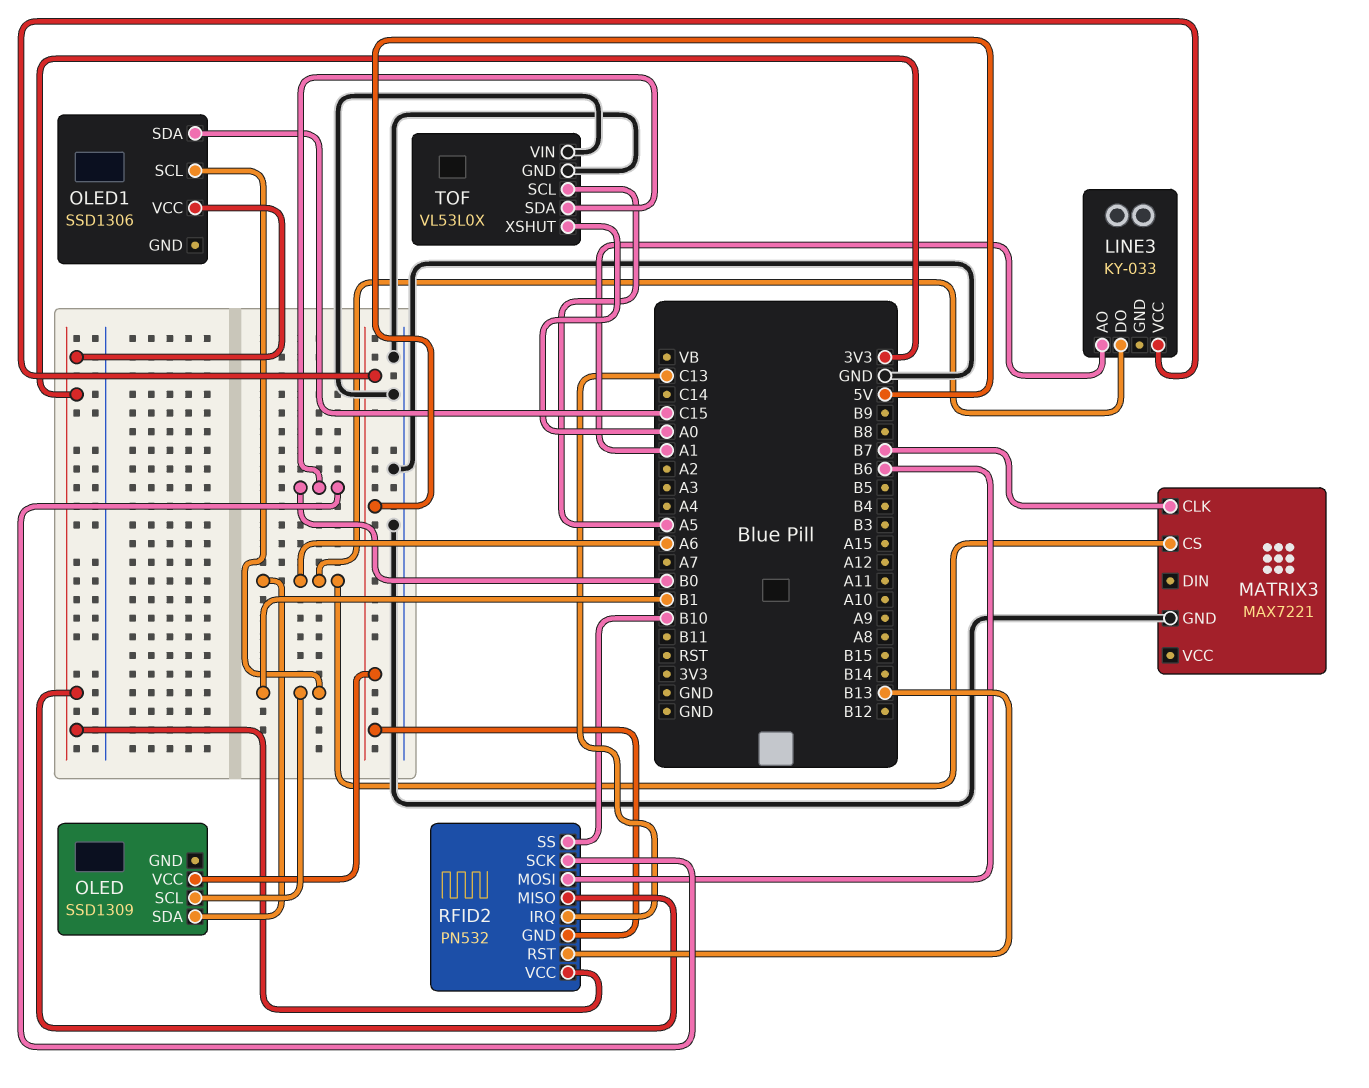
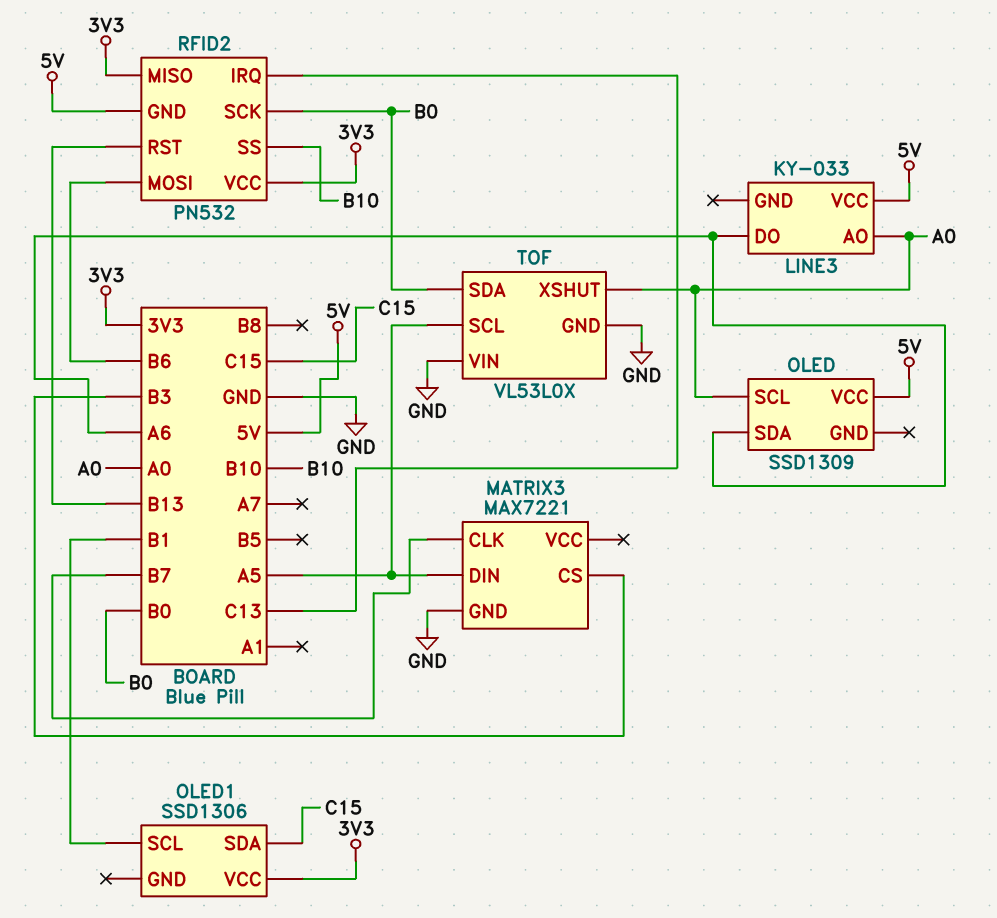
LINE3 pin AO: A1 -> A0
MATRIX3 pin CS: A6 -> B3
MATRIX3 pin DIN: none -> A5
OLED pin SCL: B1 -> A0

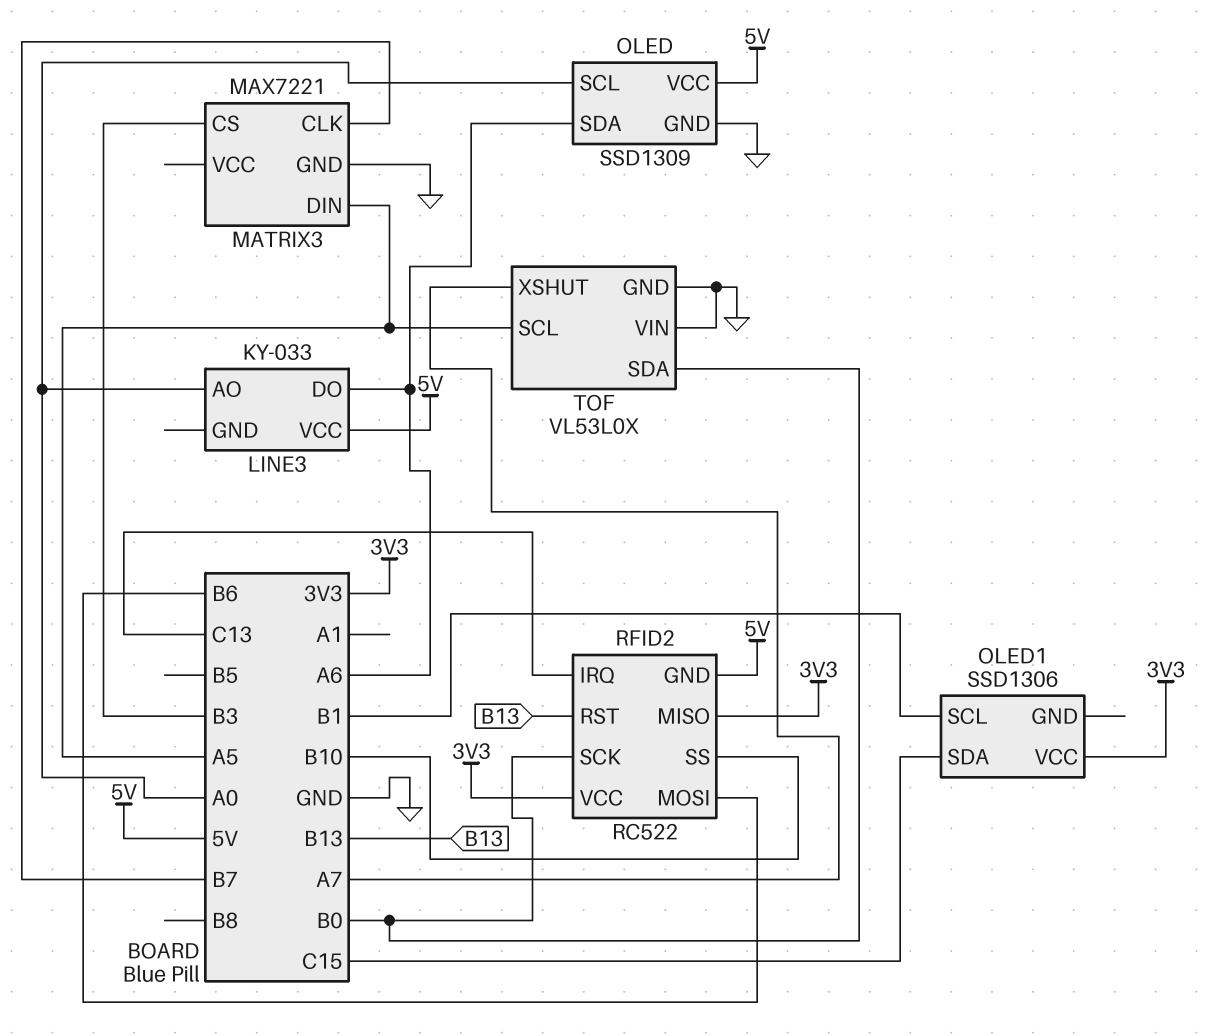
OLED pin GND: none -> GND
RFID2: PN532 -> RC522
TOF pin XSHUT: A0 -> A7

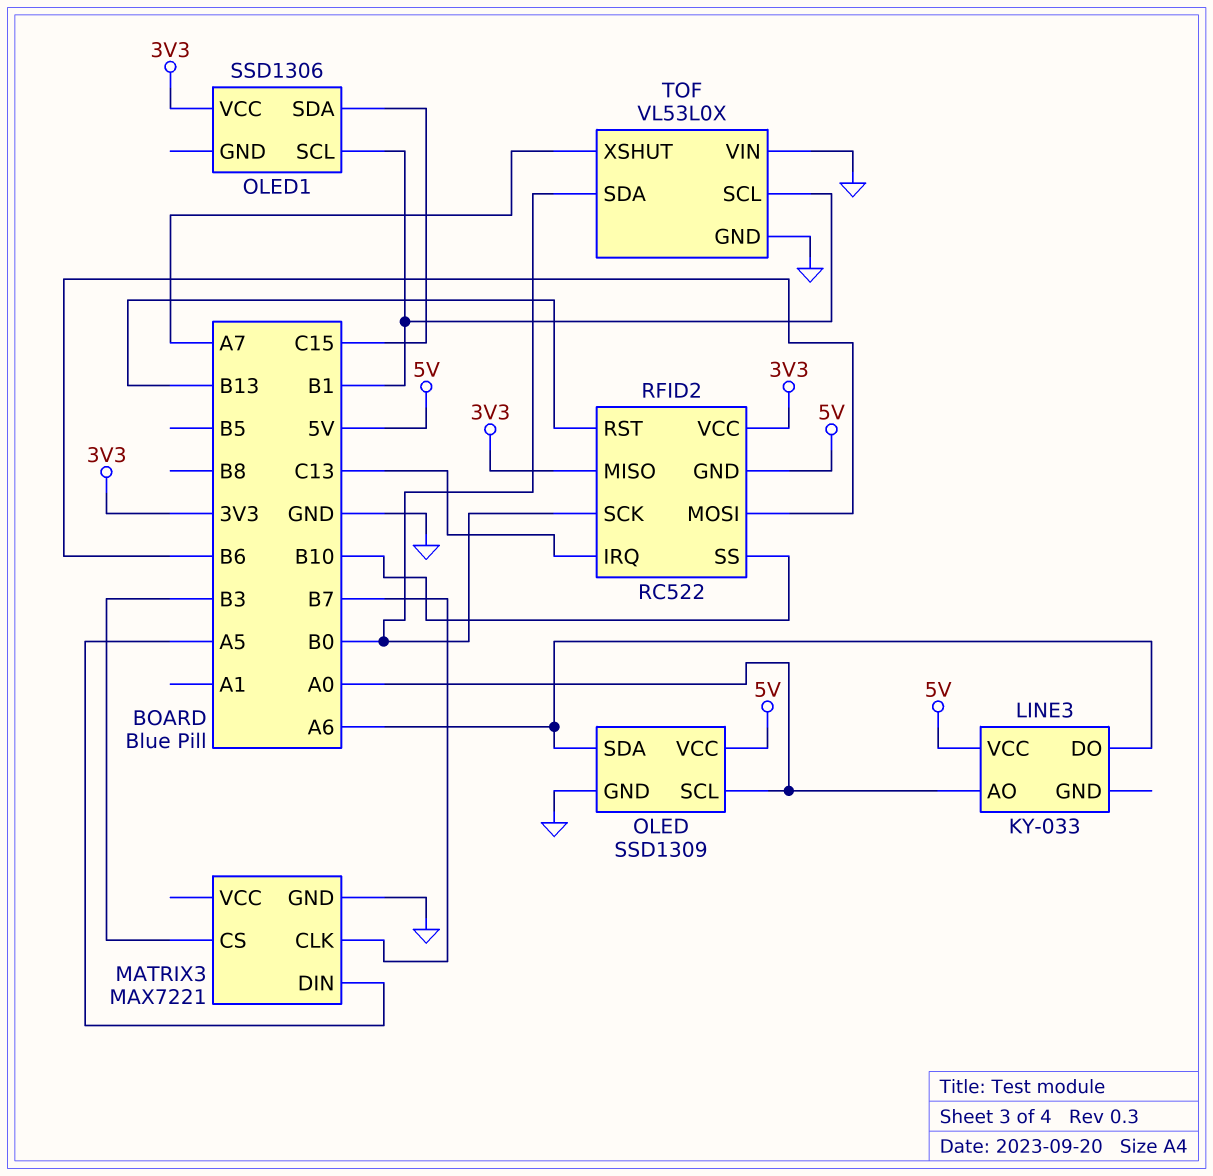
TOF pin SCL: A5 -> B1

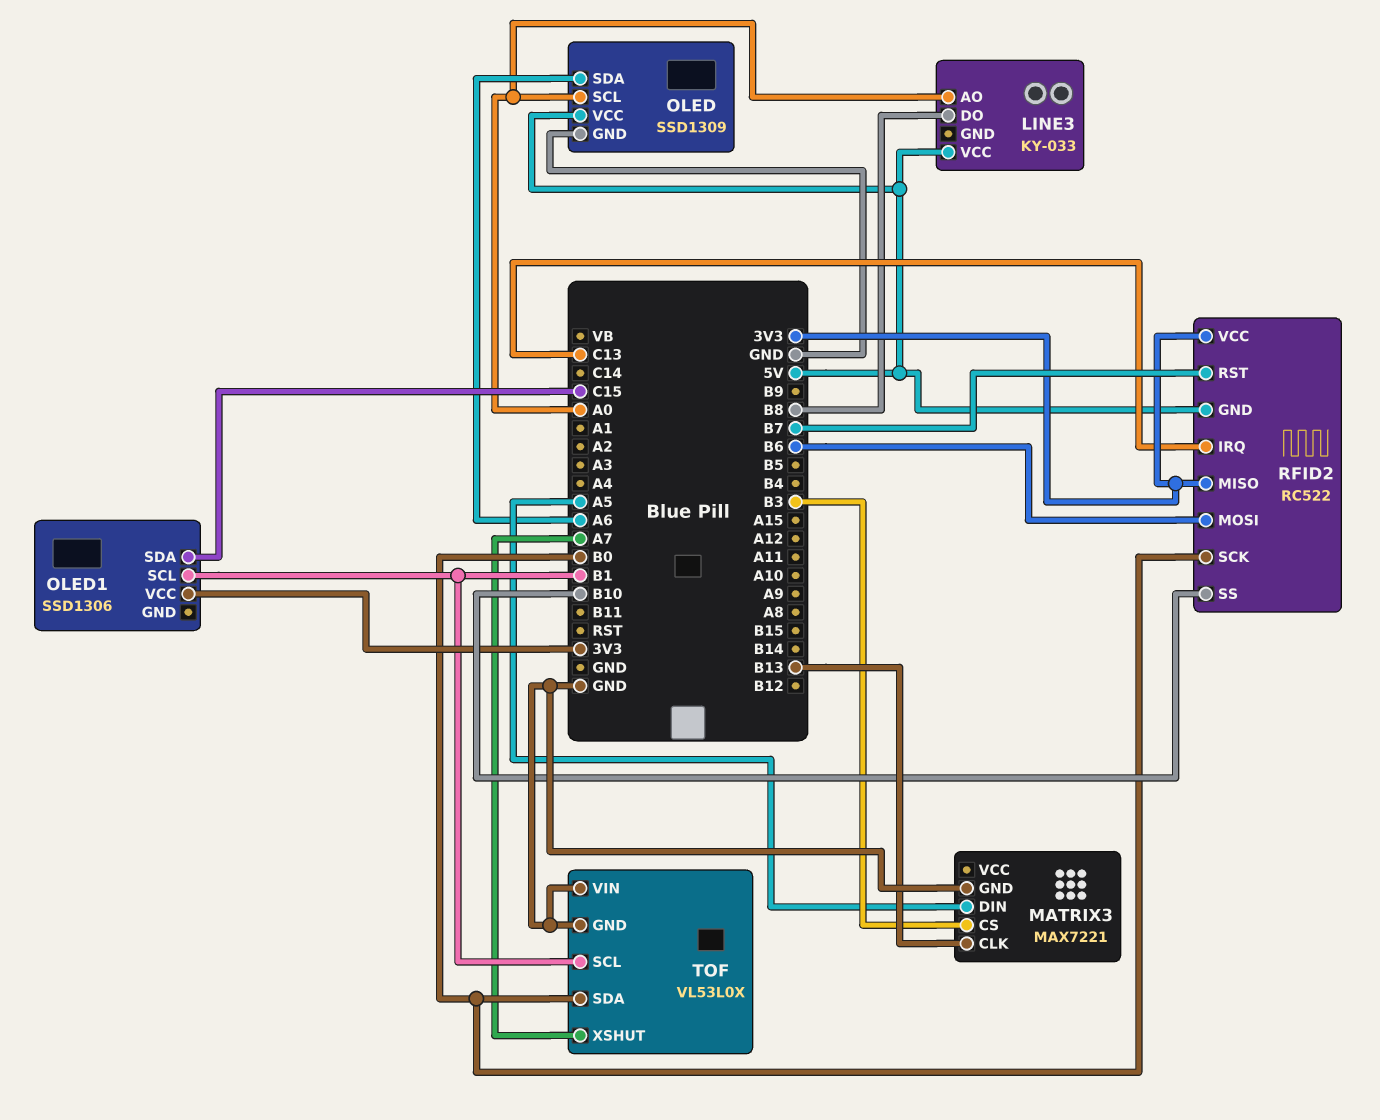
LINE3 pin DO: A6 -> B8
MATRIX3 pin CLK: B7 -> B13
RFID2 pin RST: B13 -> B7

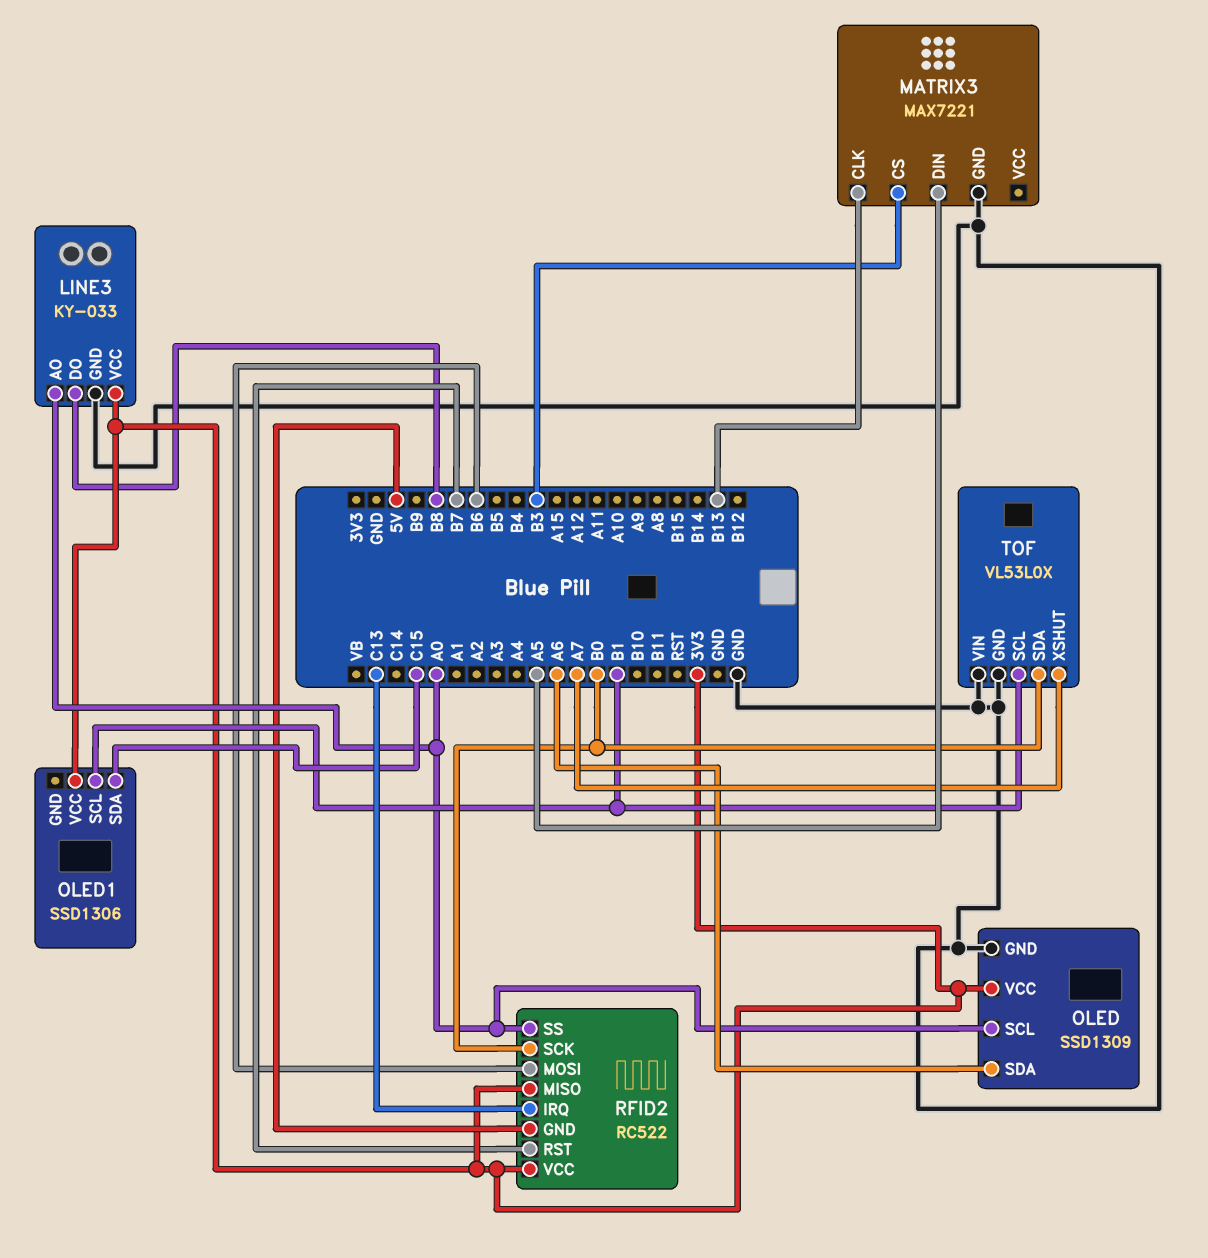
LINE3 pin GND: none -> GND
LINE3 pin VCC: 5V -> 3V3
OLED pin VCC: 5V -> 3V3
RFID2 pin SS: B10 -> A0

